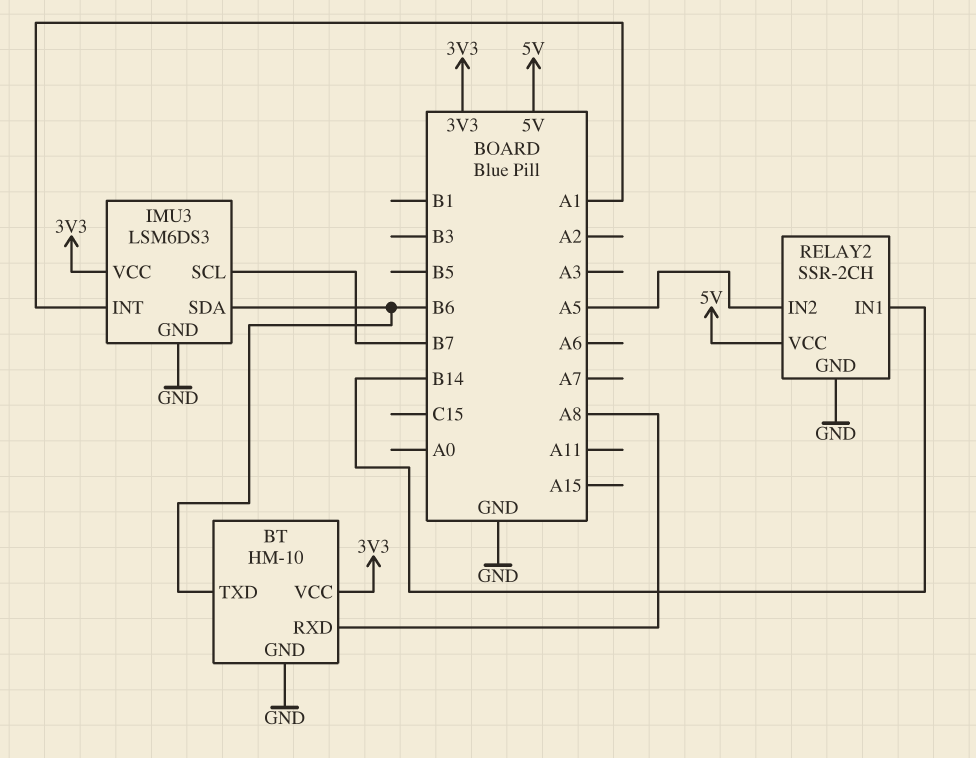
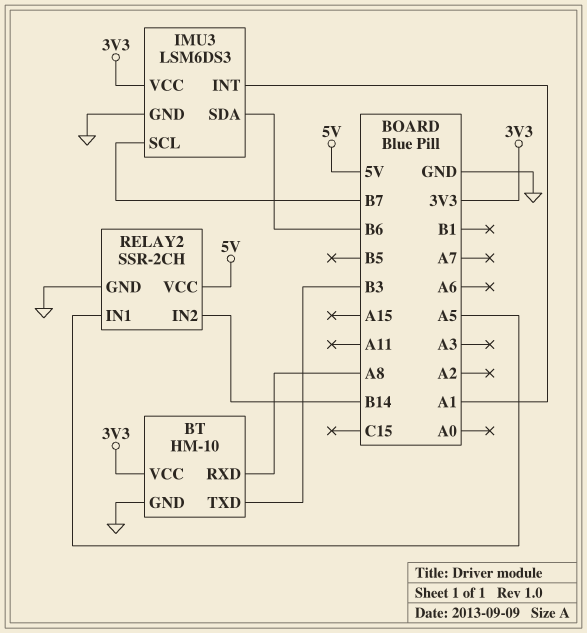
BT pin TXD: B6 -> B3
RELAY2 pin IN1: B14 -> A5
RELAY2 pin IN2: A5 -> B14

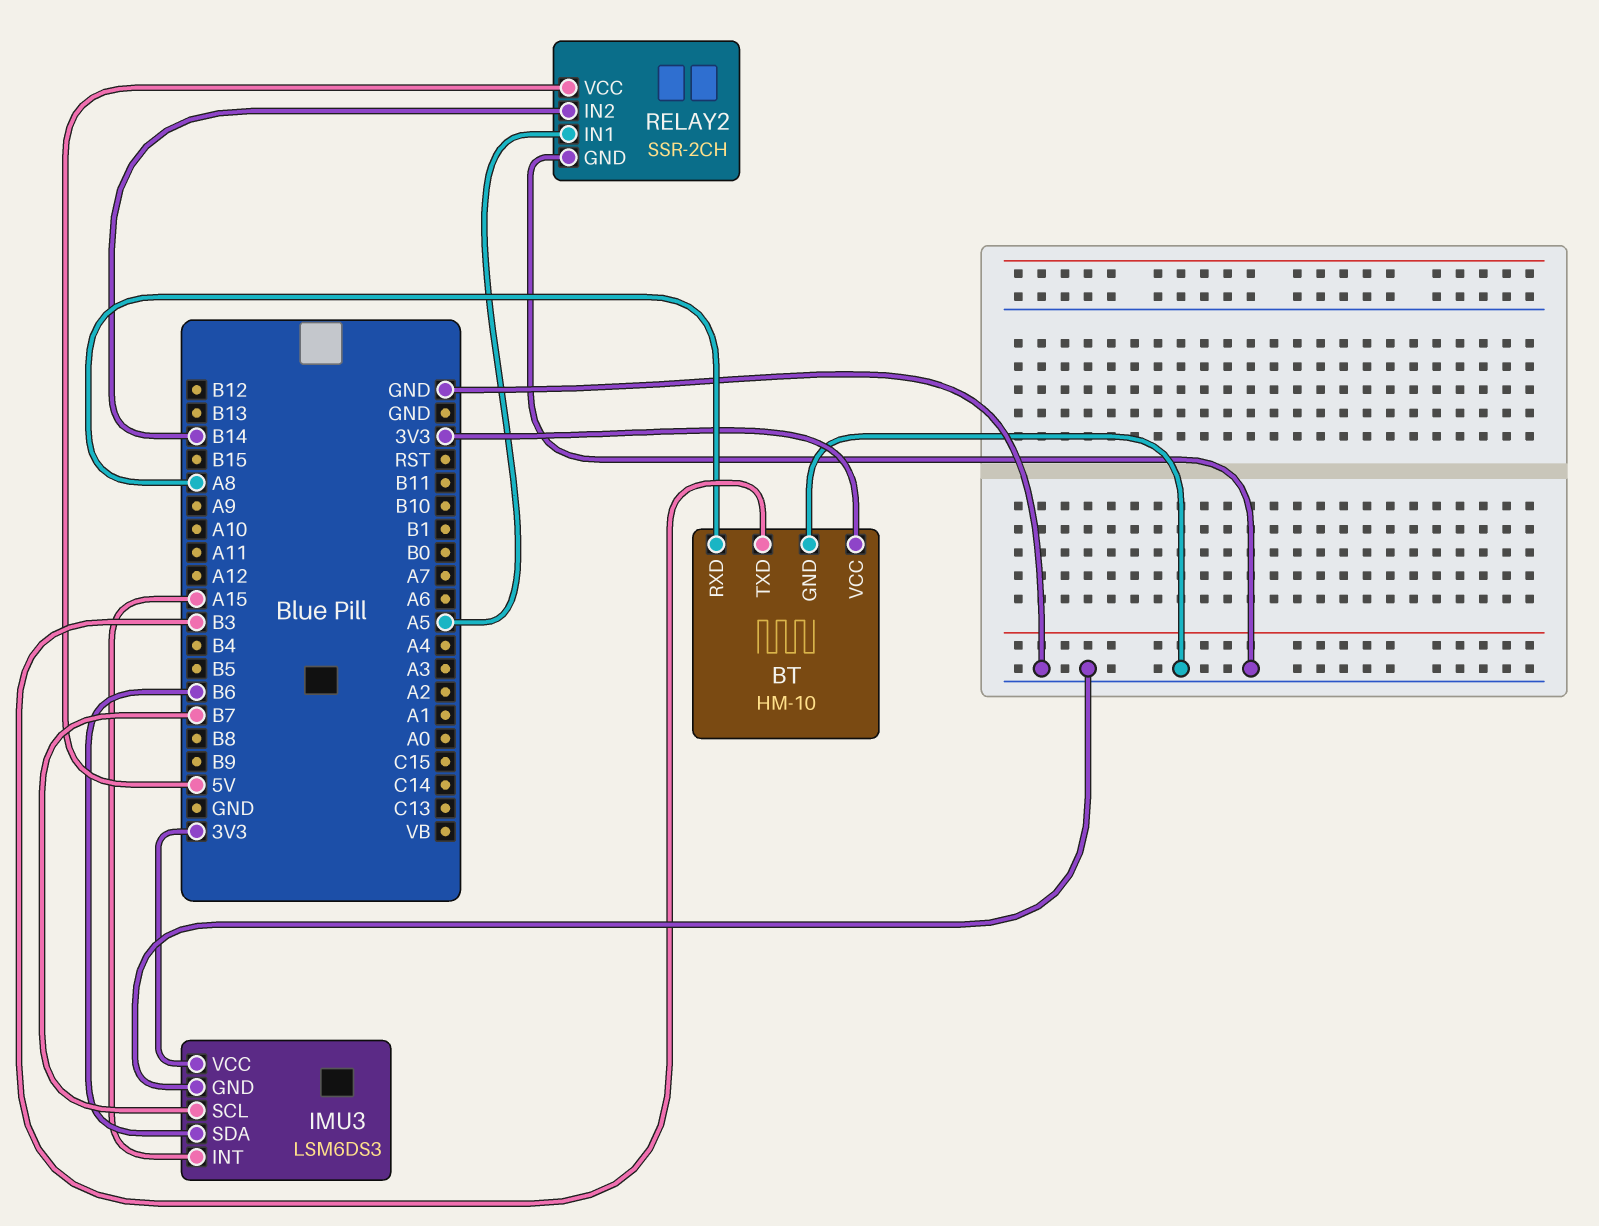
IMU3 pin INT: A1 -> A15

